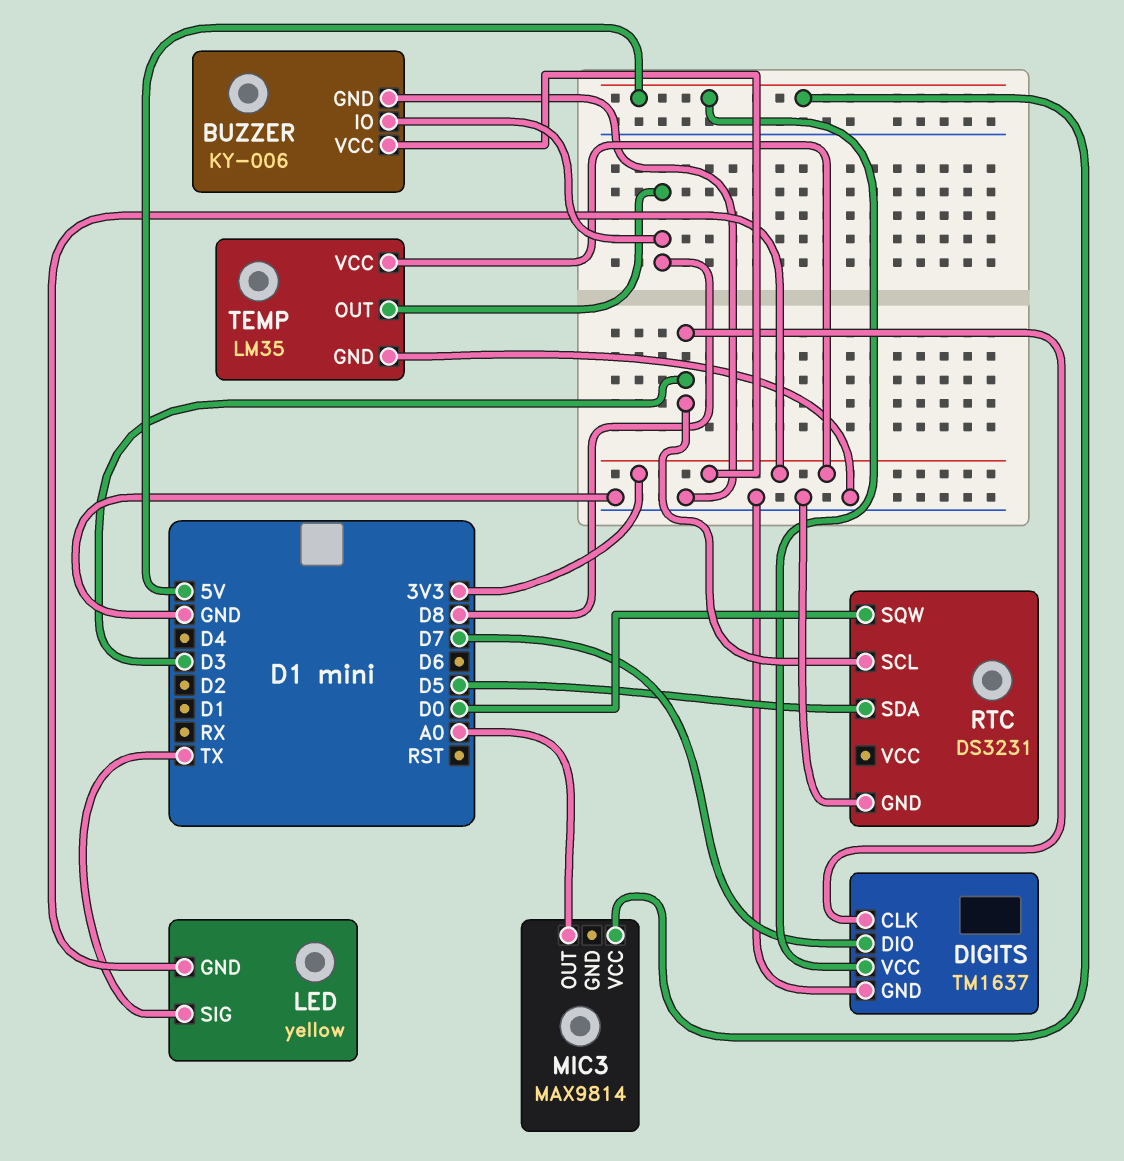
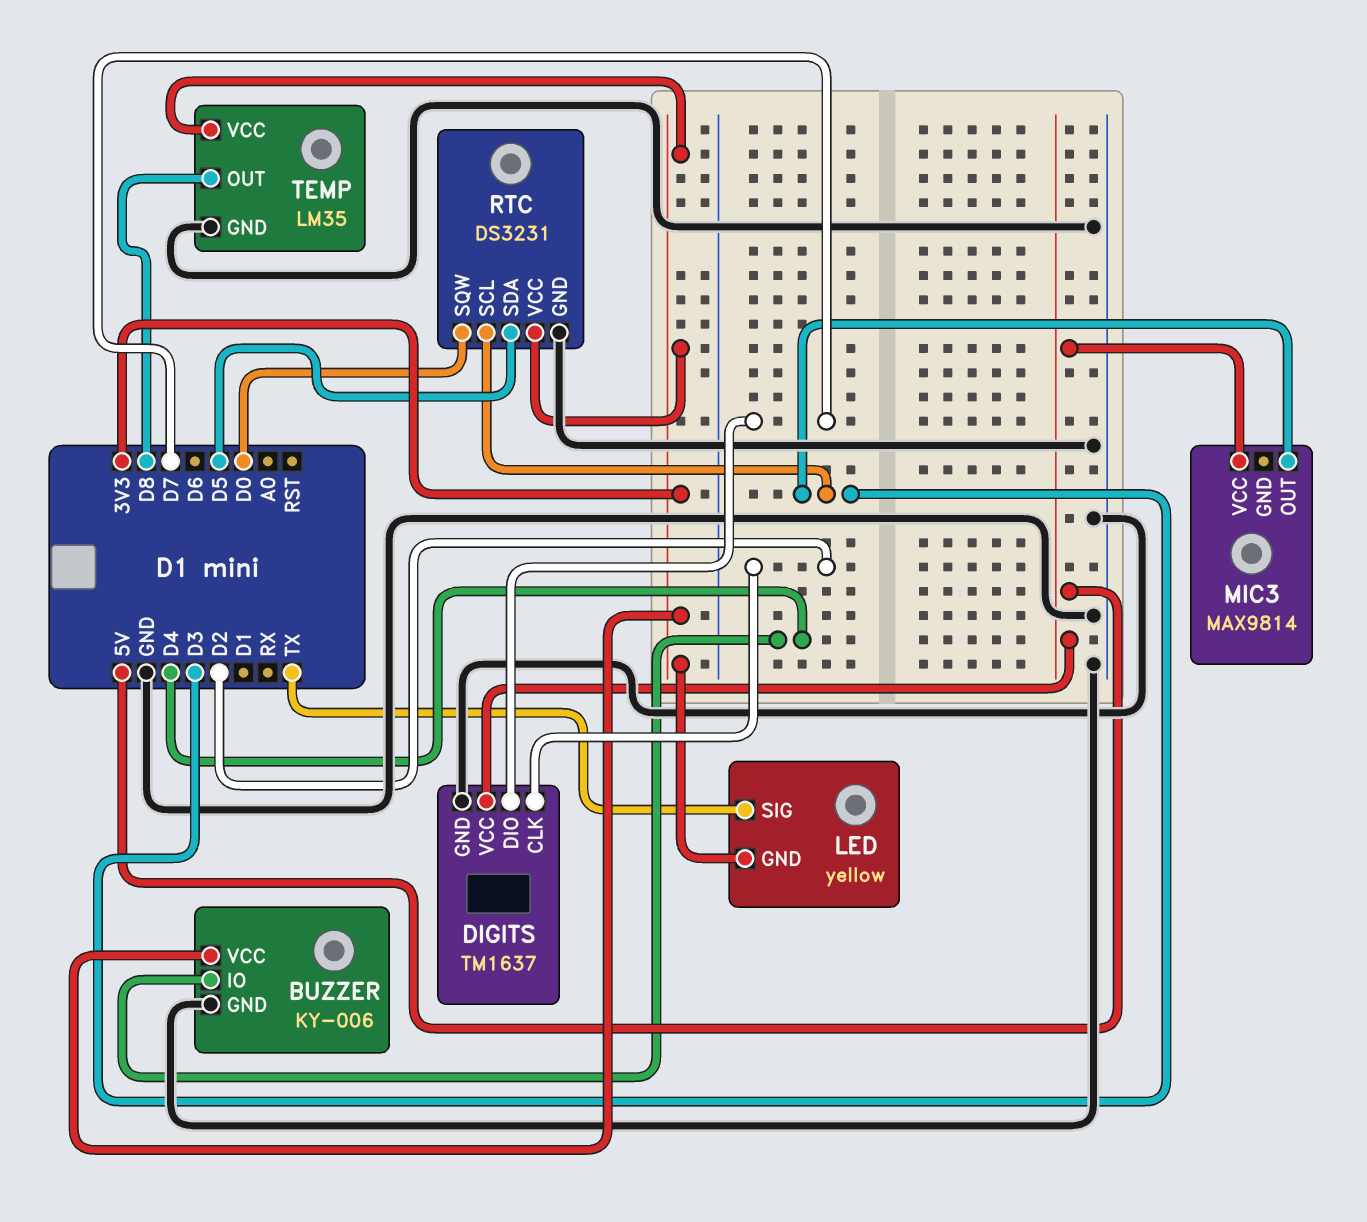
BUZZER pin IO: D8 -> D4
DIGITS pin CLK: D3 -> D2
MIC3 pin OUT: A0 -> D3
RTC pin VCC: none -> 3V3

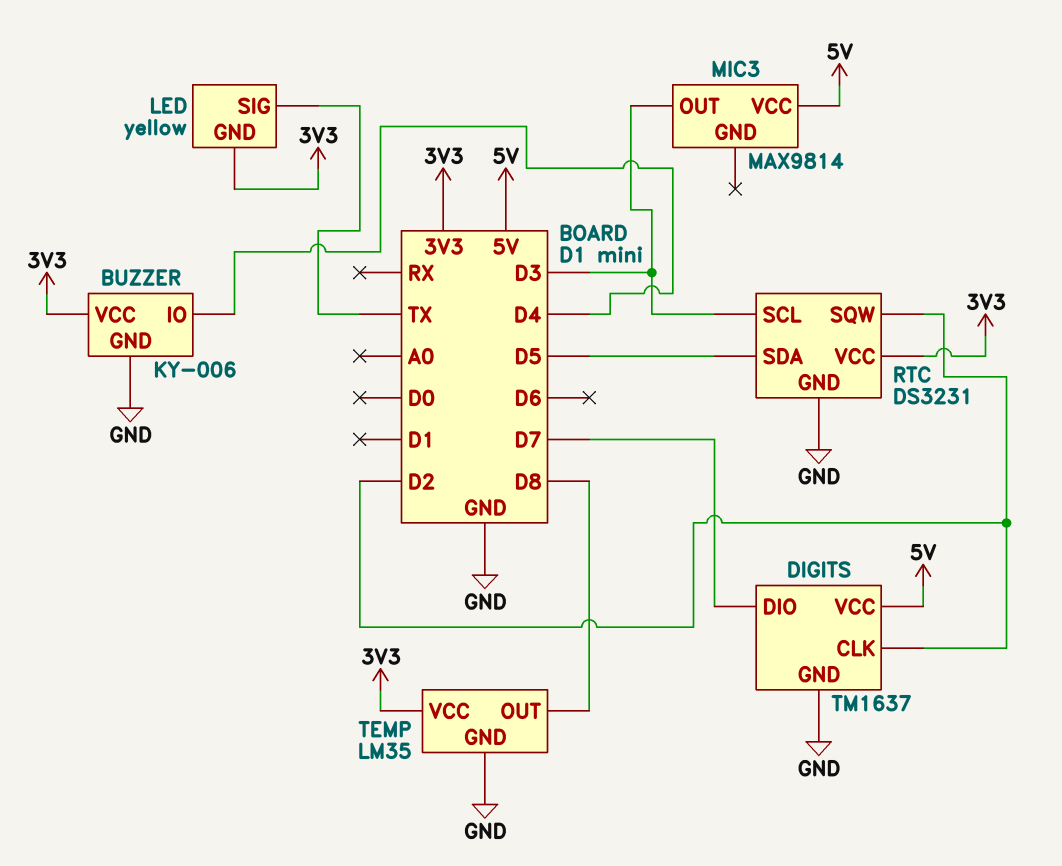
RTC pin SQW: D0 -> D2

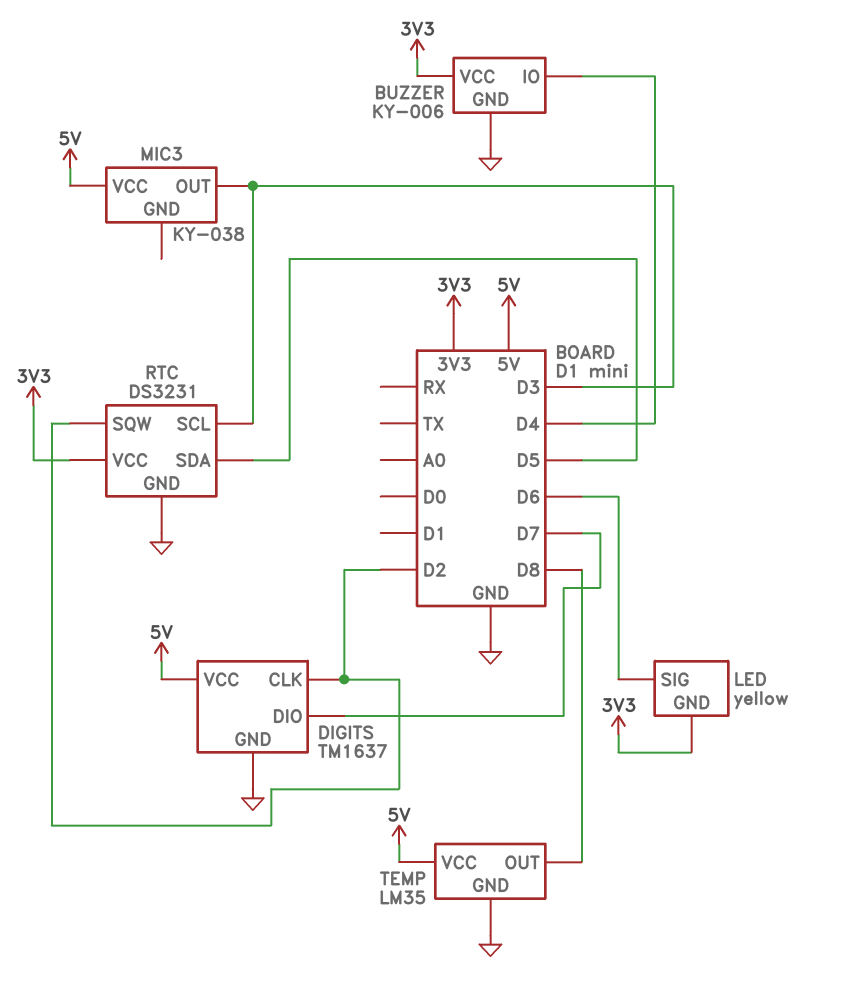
LED pin SIG: TX -> D6
MIC3: MAX9814 -> KY-038
TEMP pin VCC: 3V3 -> 5V

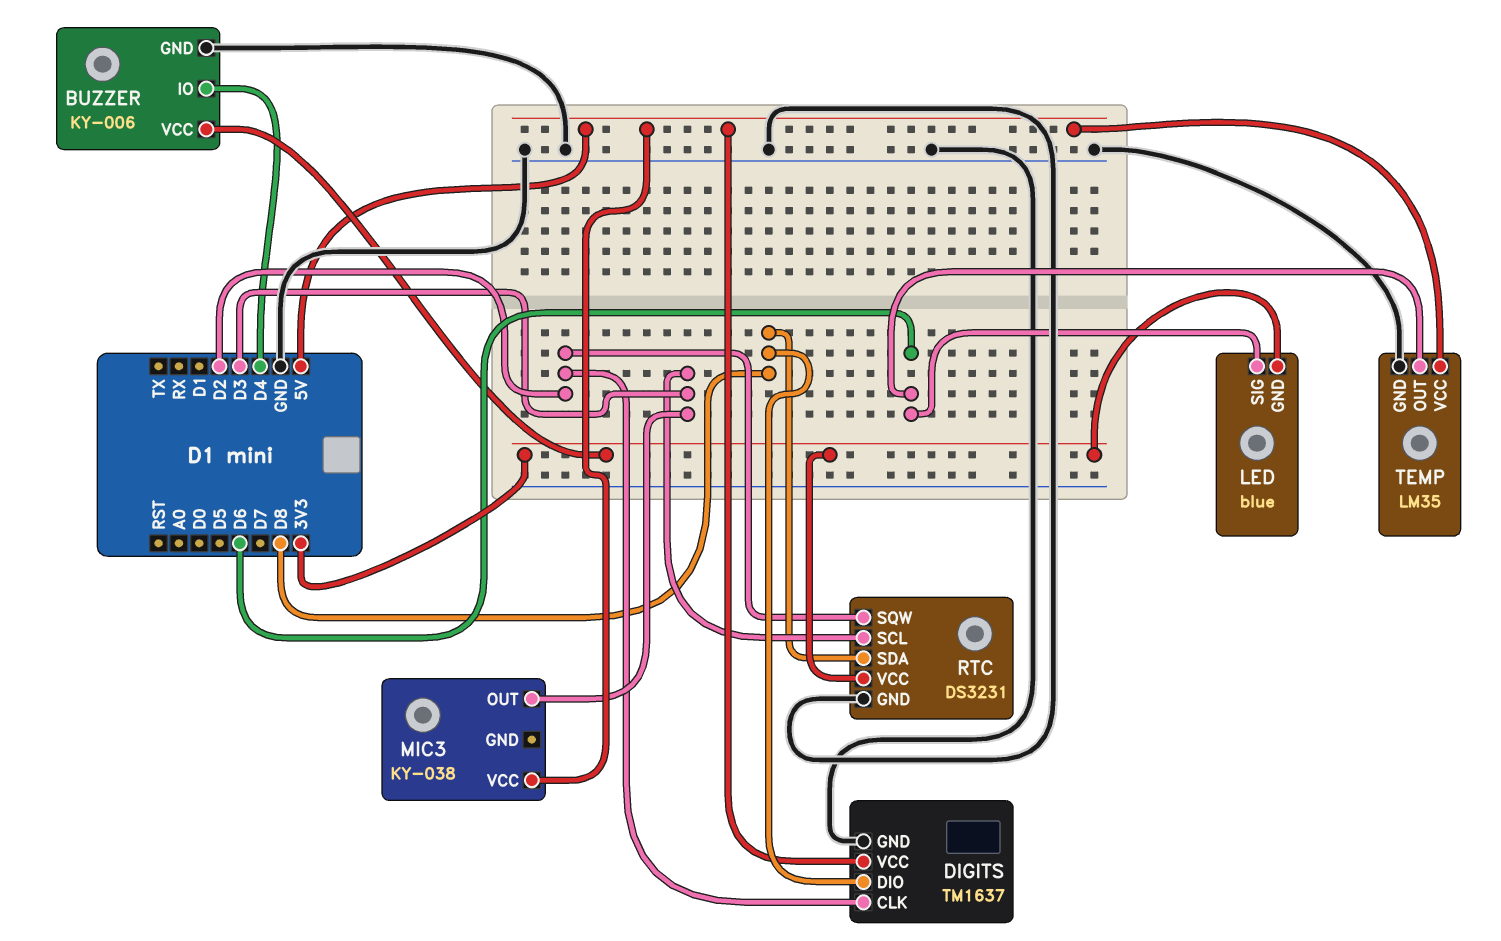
DIGITS pin DIO: D7 -> D8
LED: yellow -> blue
RTC pin SDA: D5 -> D8
TEMP pin OUT: D8 -> D6

